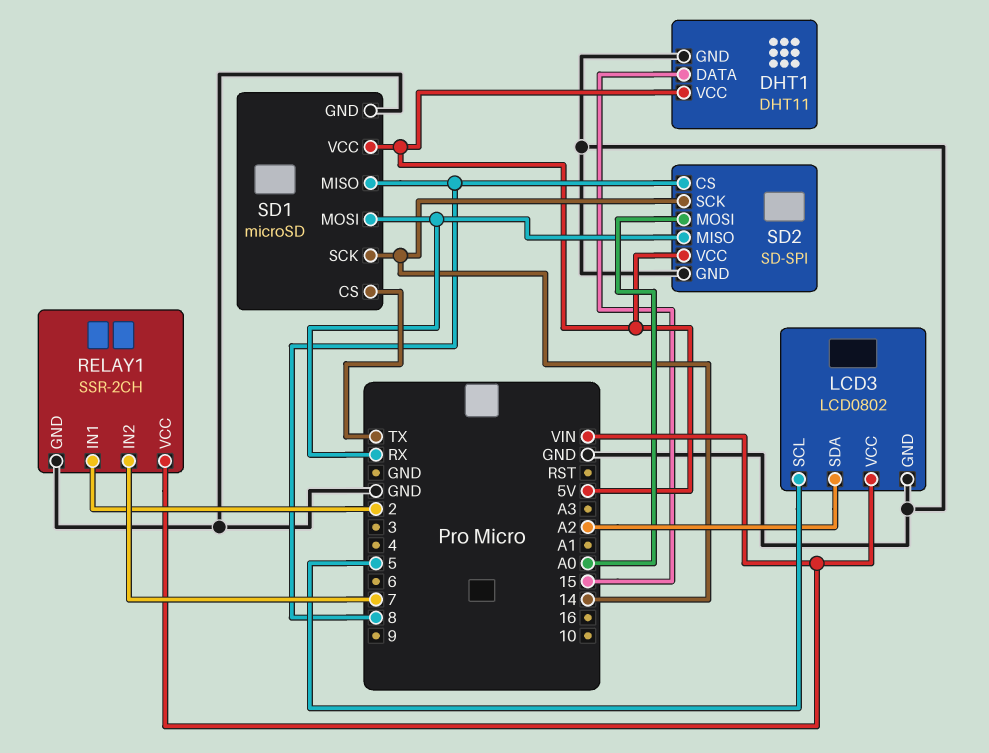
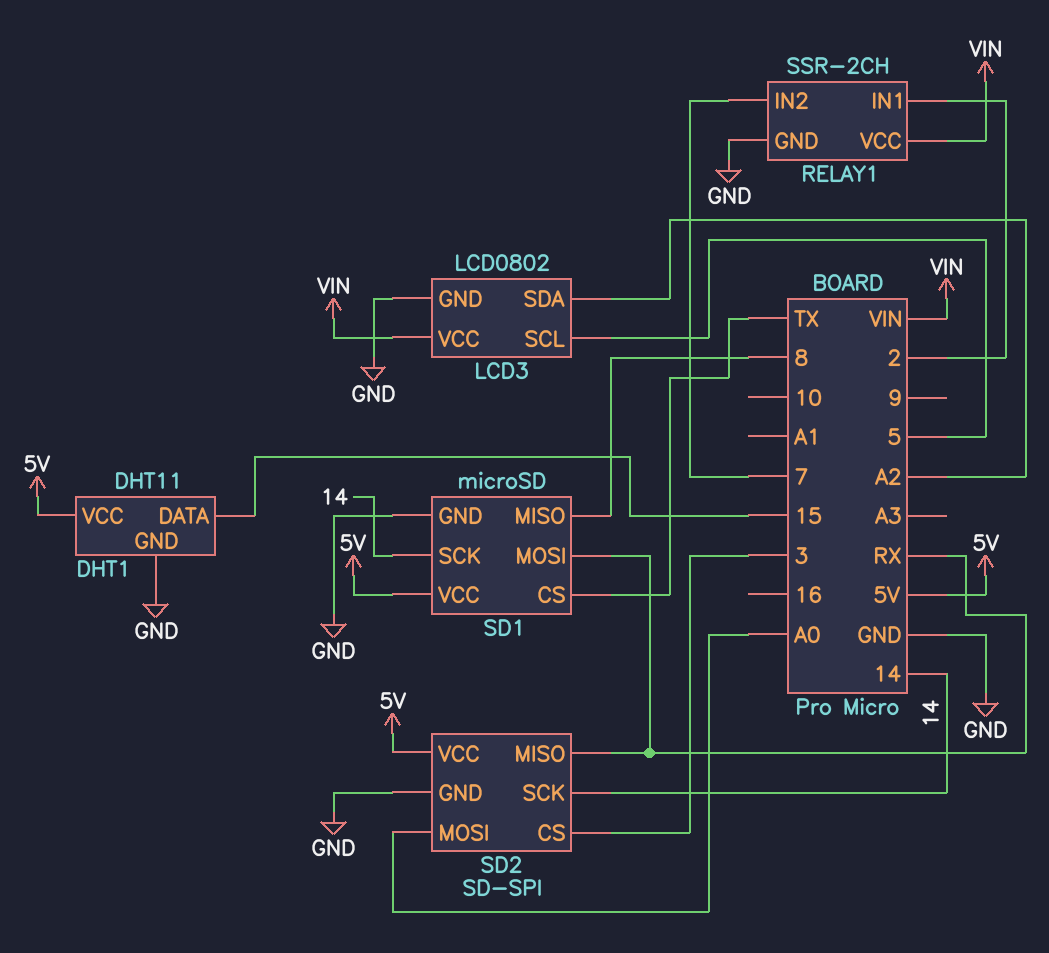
SD2 pin CS: 8 -> 3

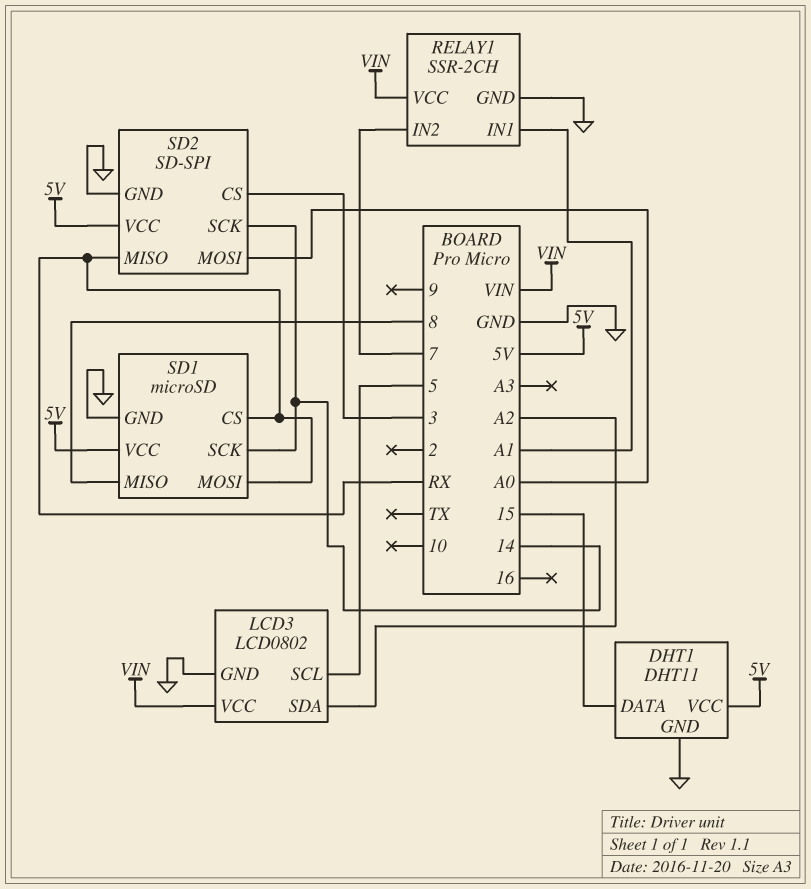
RELAY1 pin IN1: 2 -> A1
SD1 pin CS: TX -> RX

